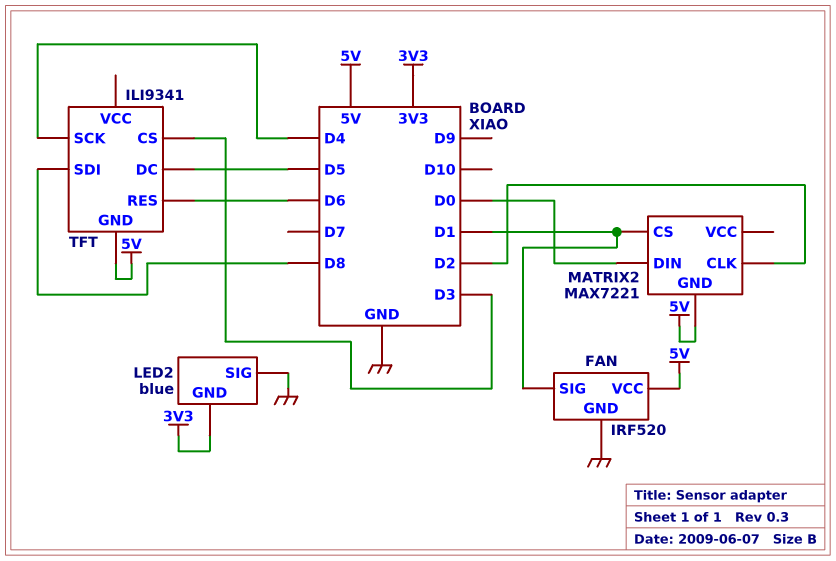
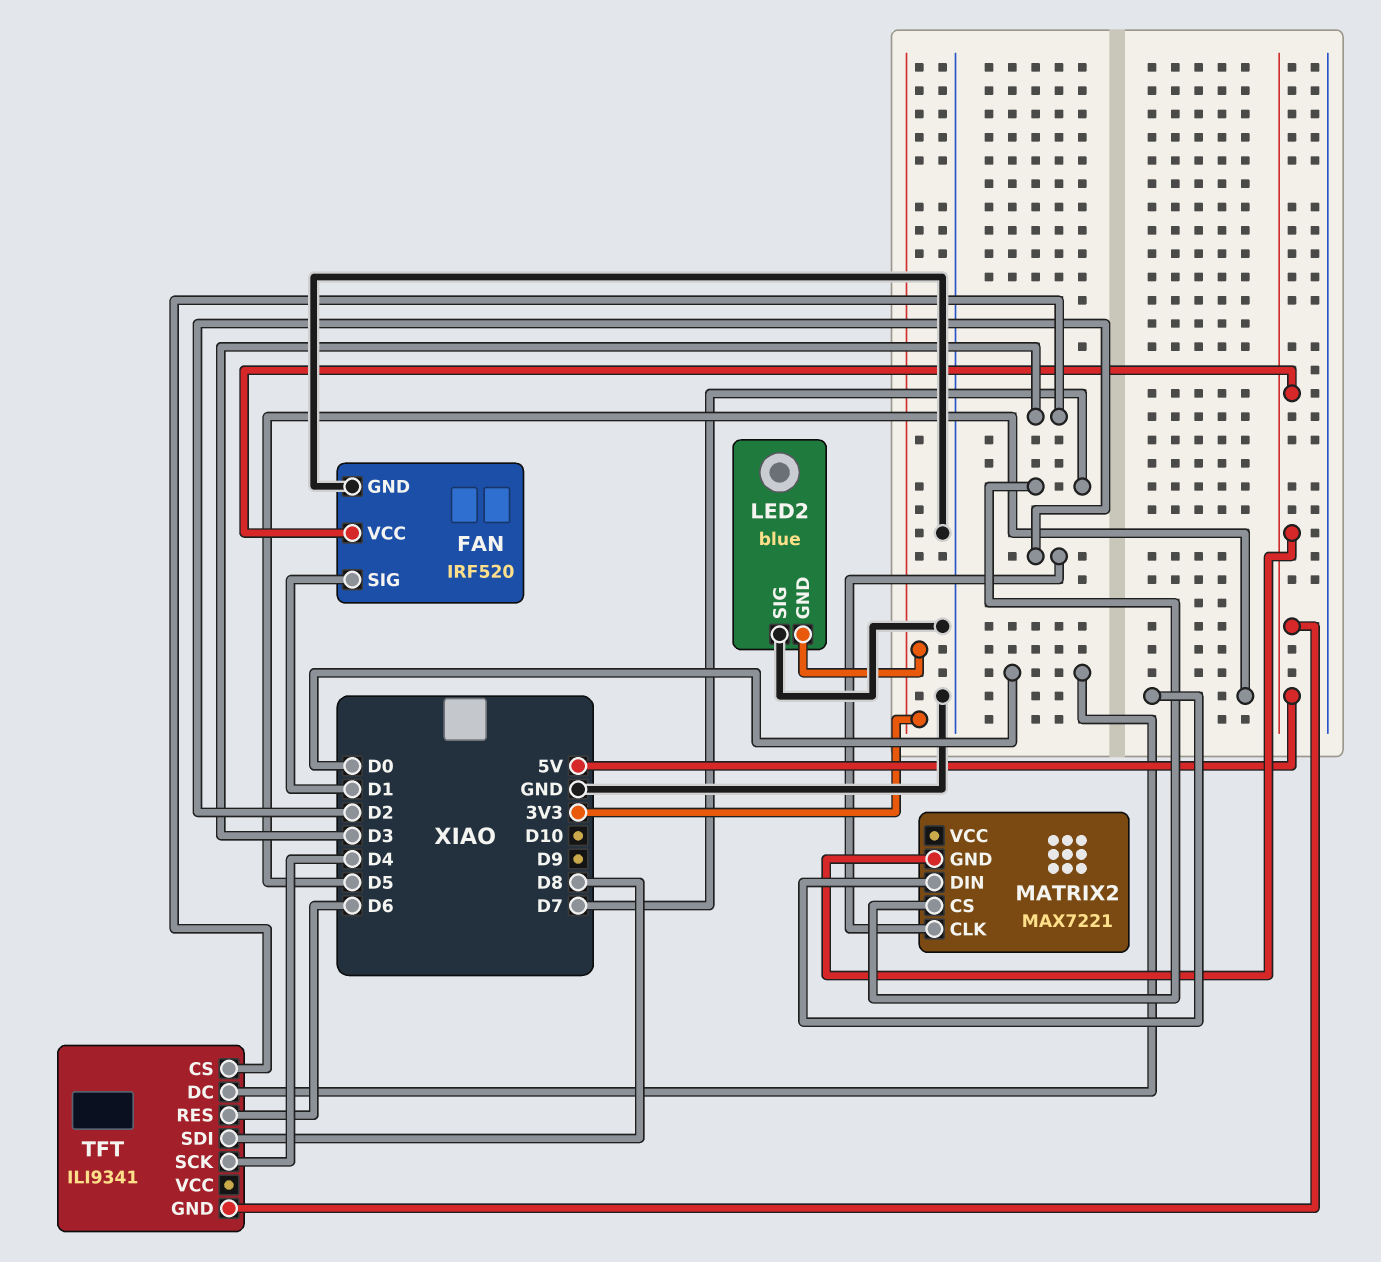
MATRIX2 pin CS: D1 -> D7
MATRIX2 pin DIN: D0 -> D5
TFT pin DC: D5 -> D0

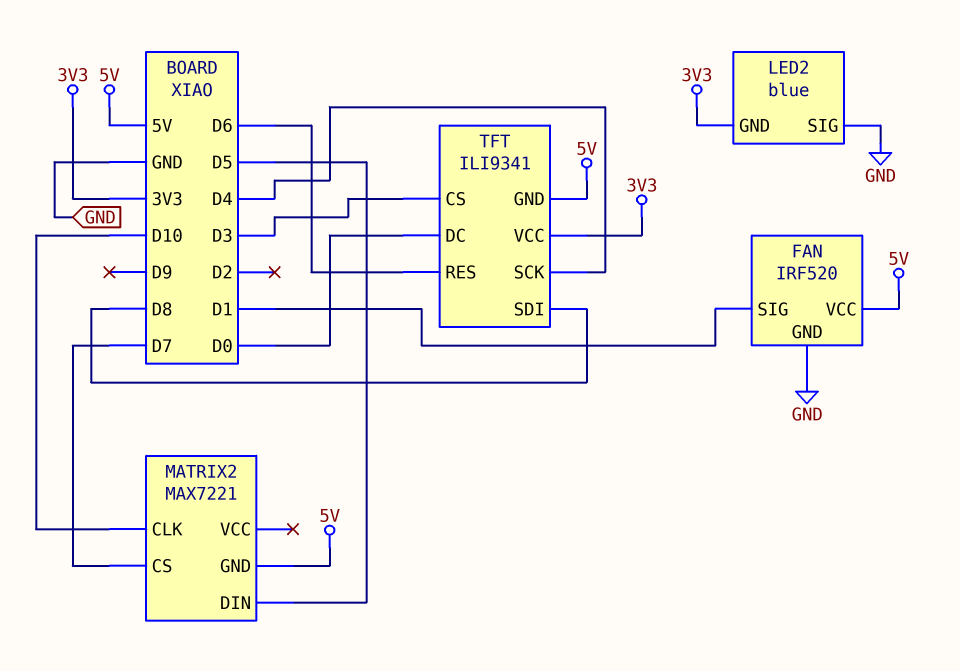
MATRIX2 pin CLK: D2 -> D10
TFT pin VCC: none -> 3V3

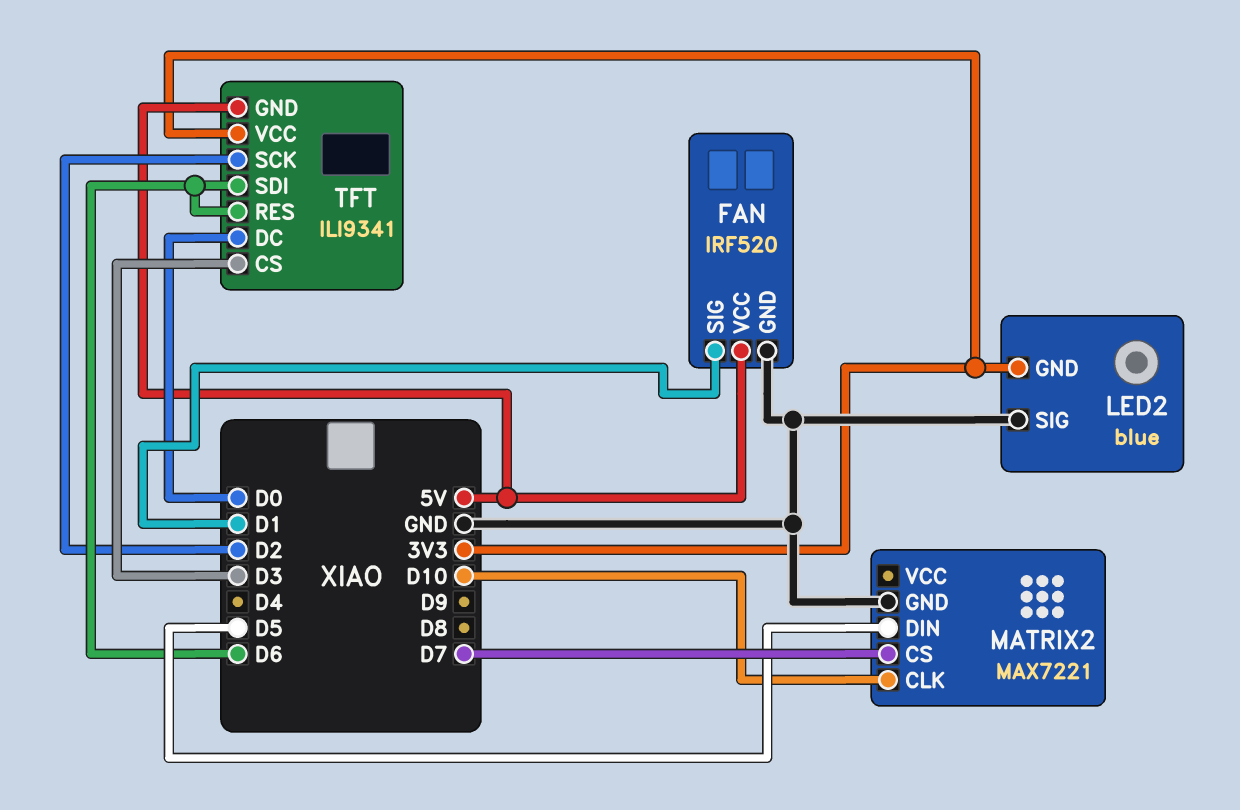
MATRIX2 pin GND: 5V -> GND
TFT pin SCK: D4 -> D2
TFT pin SDI: D8 -> D6

